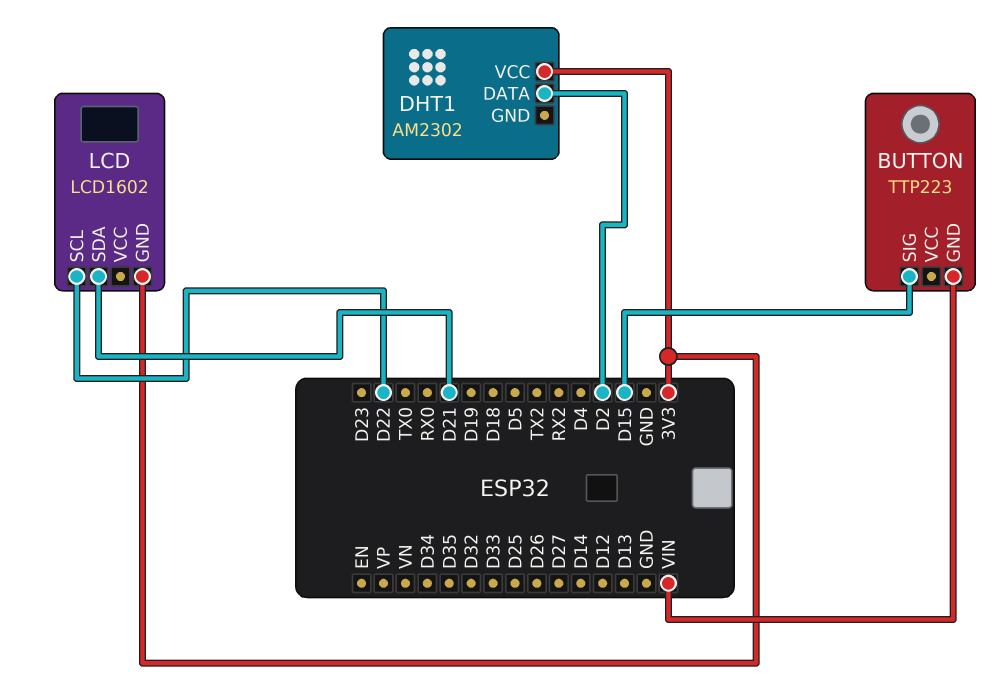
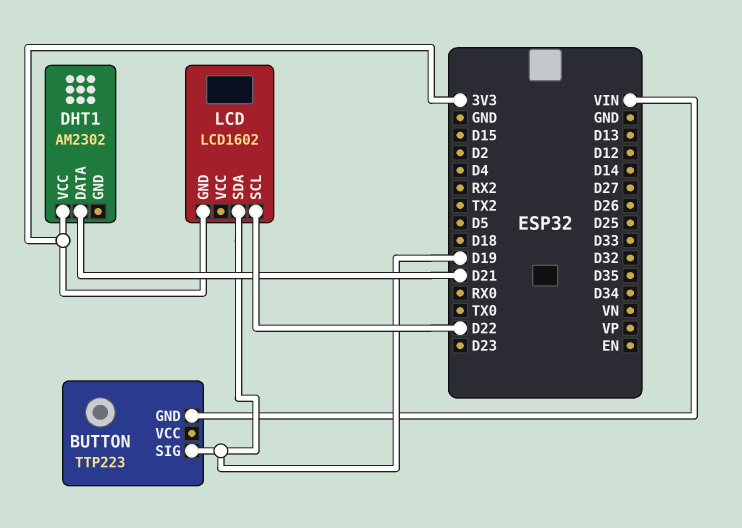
BUTTON pin SIG: D15 -> D19
DHT1 pin DATA: D2 -> D21
LCD pin SDA: D21 -> D19

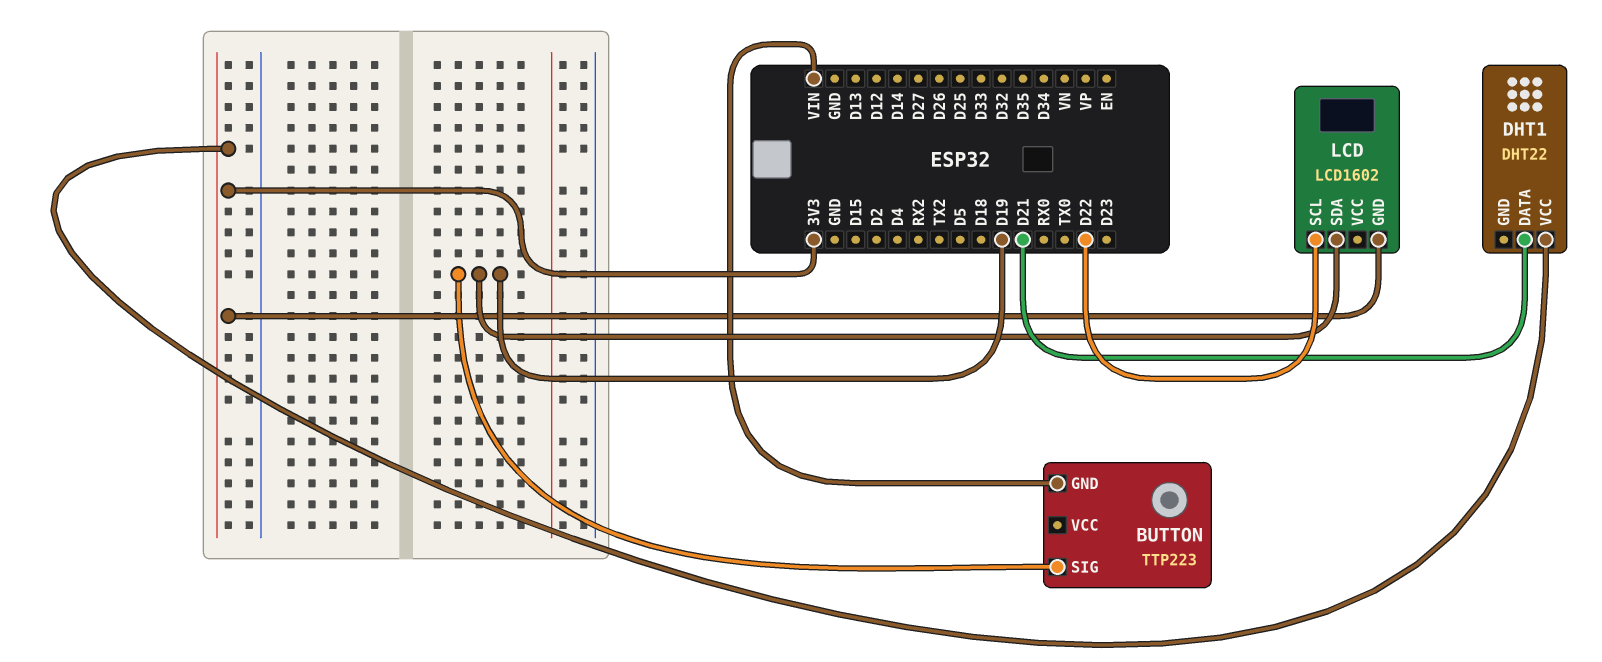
DHT1: AM2302 -> DHT22

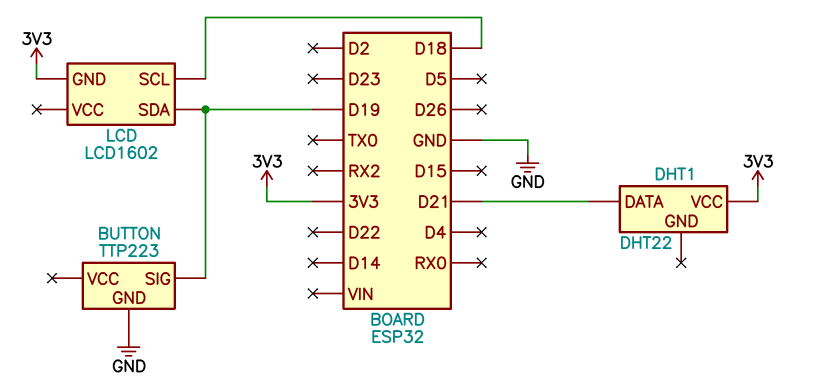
BUTTON pin GND: VIN -> GND
LCD pin SCL: D22 -> D18

